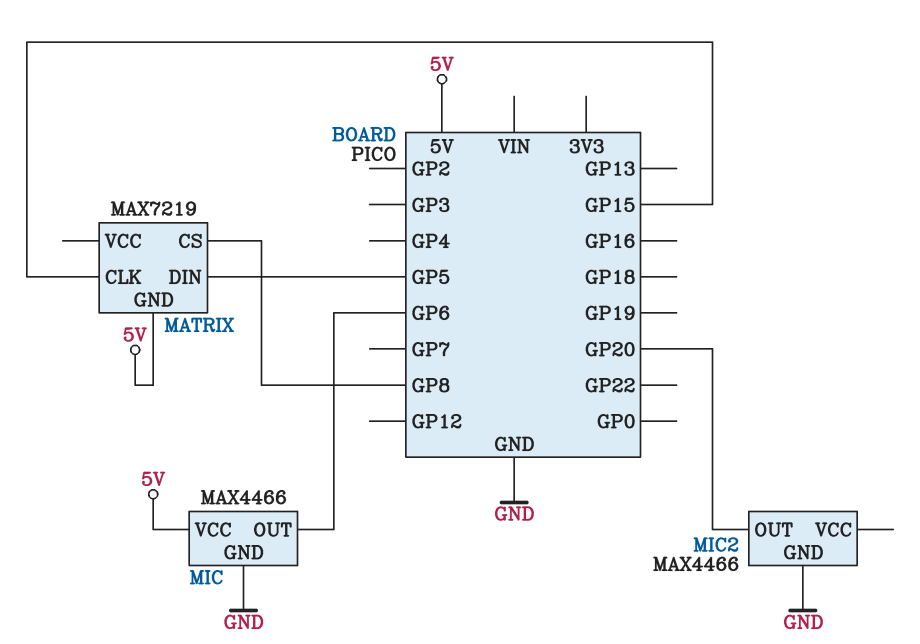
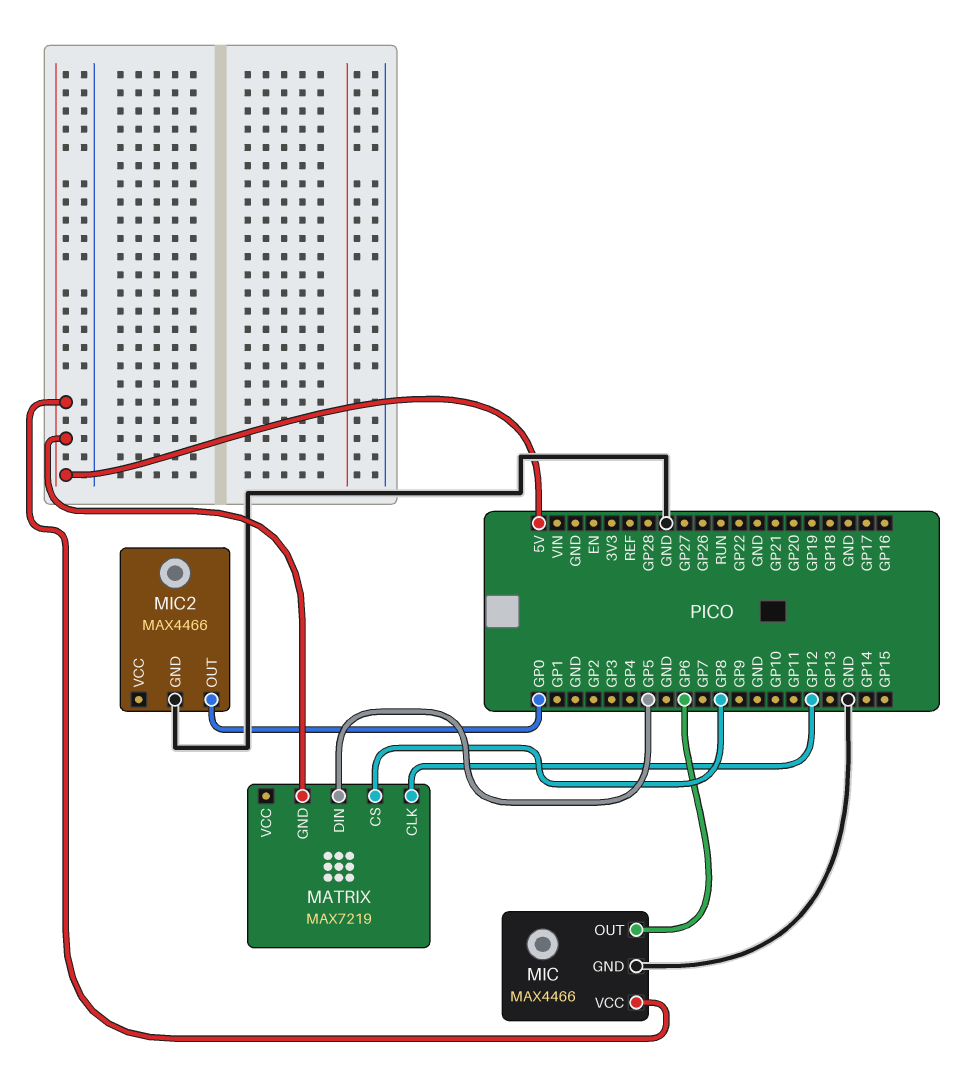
MATRIX pin CLK: GP15 -> GP12
MIC2 pin OUT: GP20 -> GP0

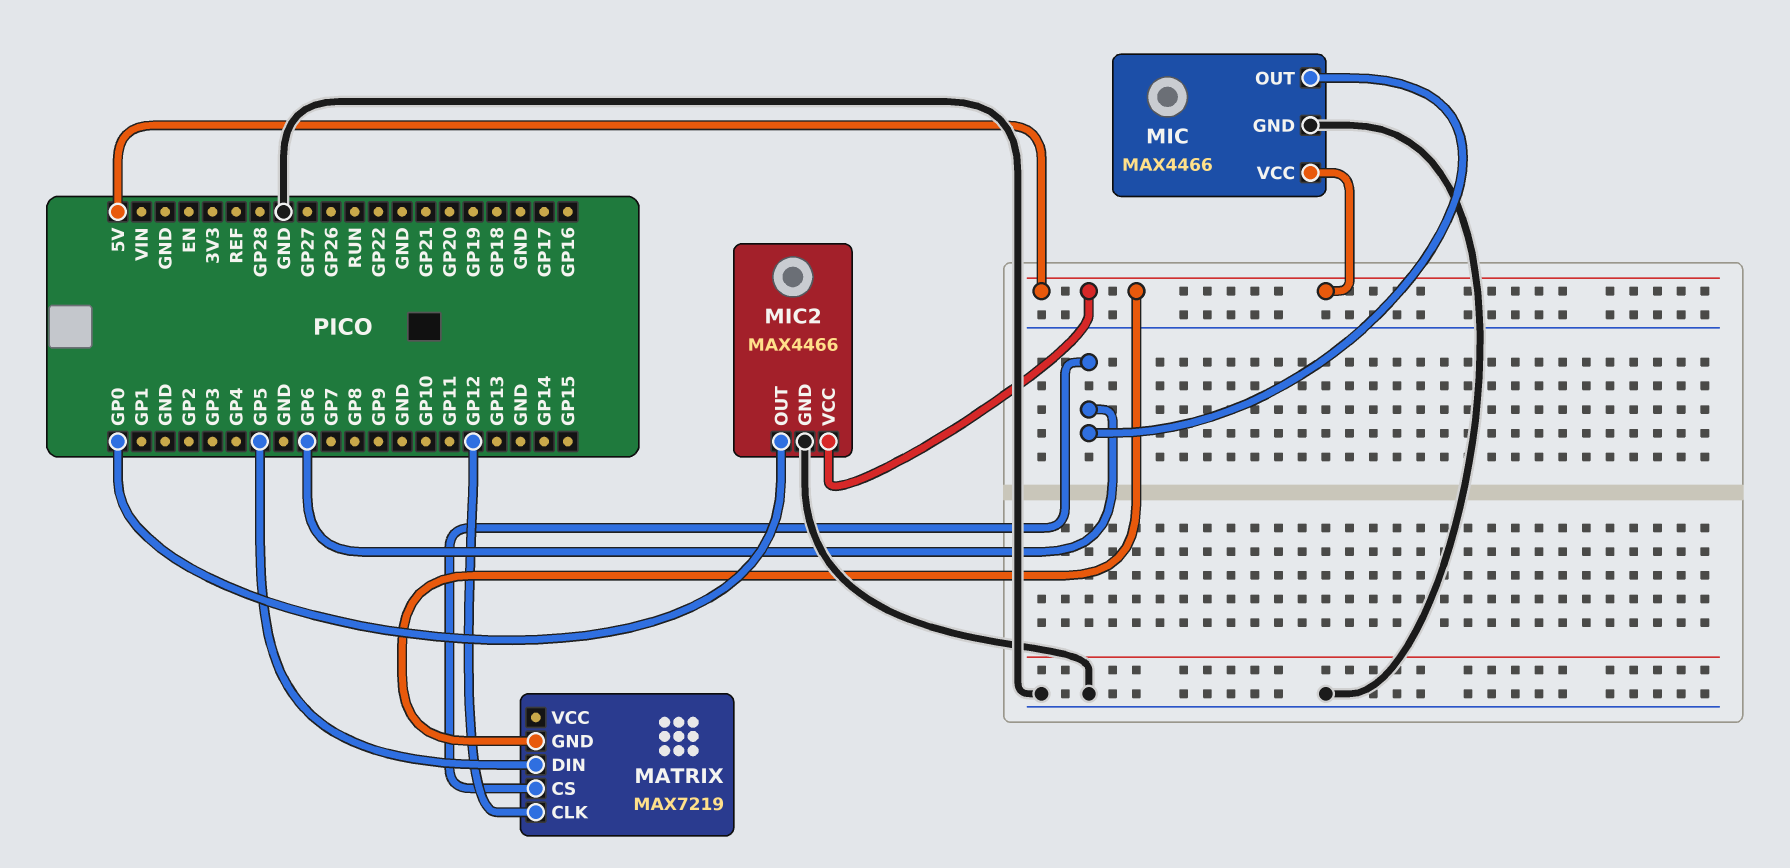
MATRIX pin CS: GP8 -> GP6
MIC2 pin VCC: none -> 5V

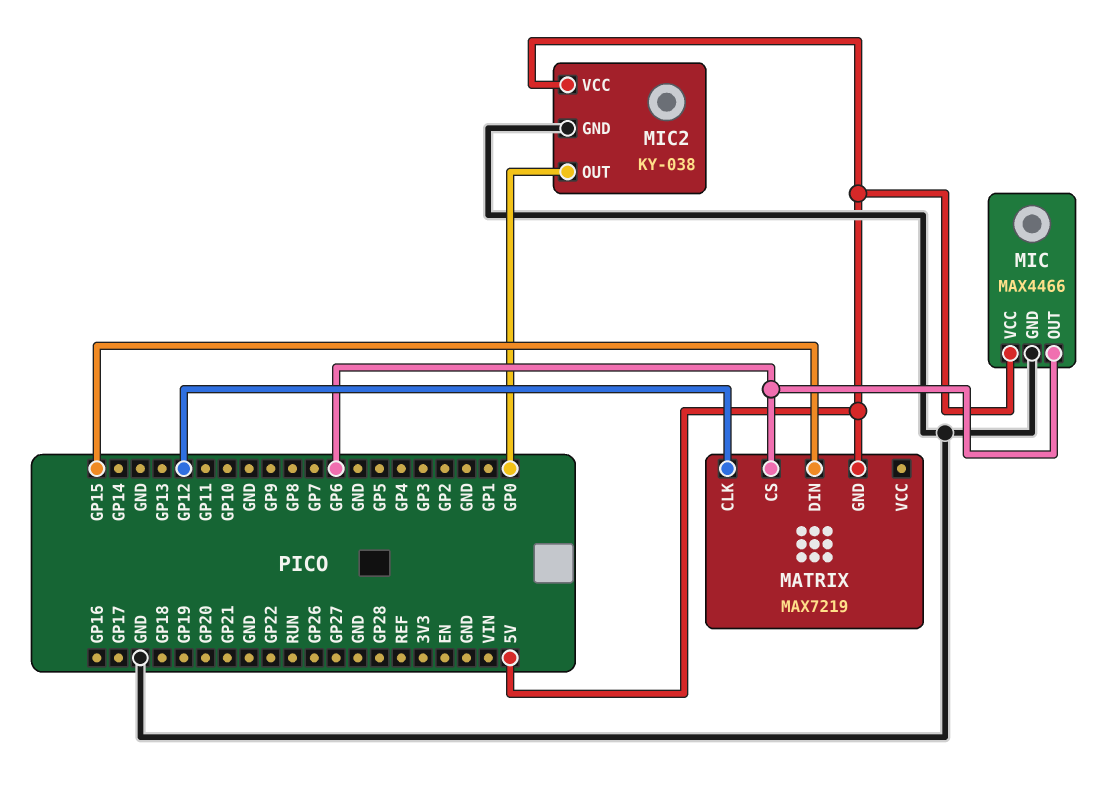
MATRIX pin DIN: GP5 -> GP15
MIC2: MAX4466 -> KY-038

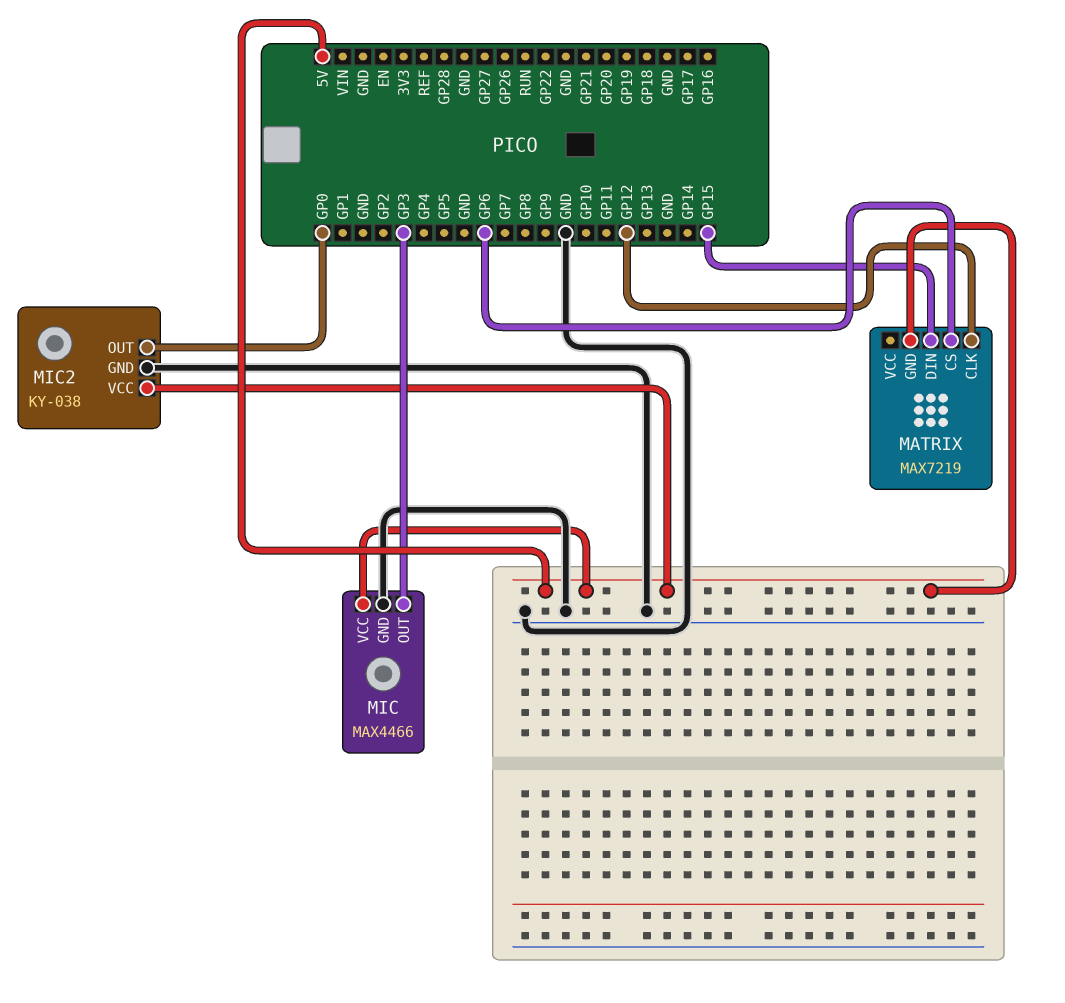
MIC pin OUT: GP6 -> GP3

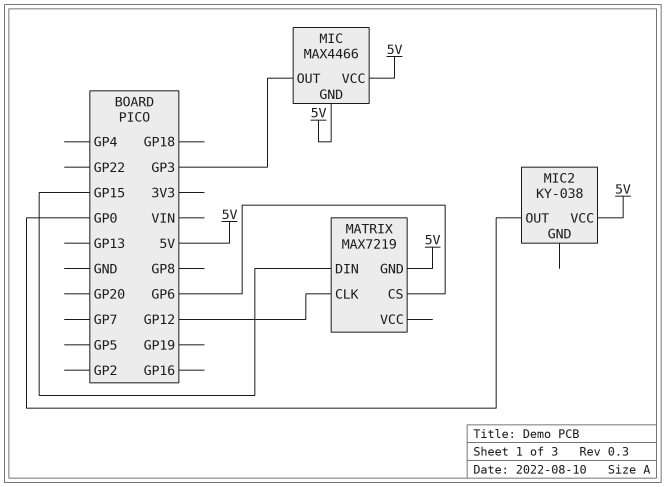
MIC pin GND: GND -> 5V
MIC2 pin GND: GND -> none

